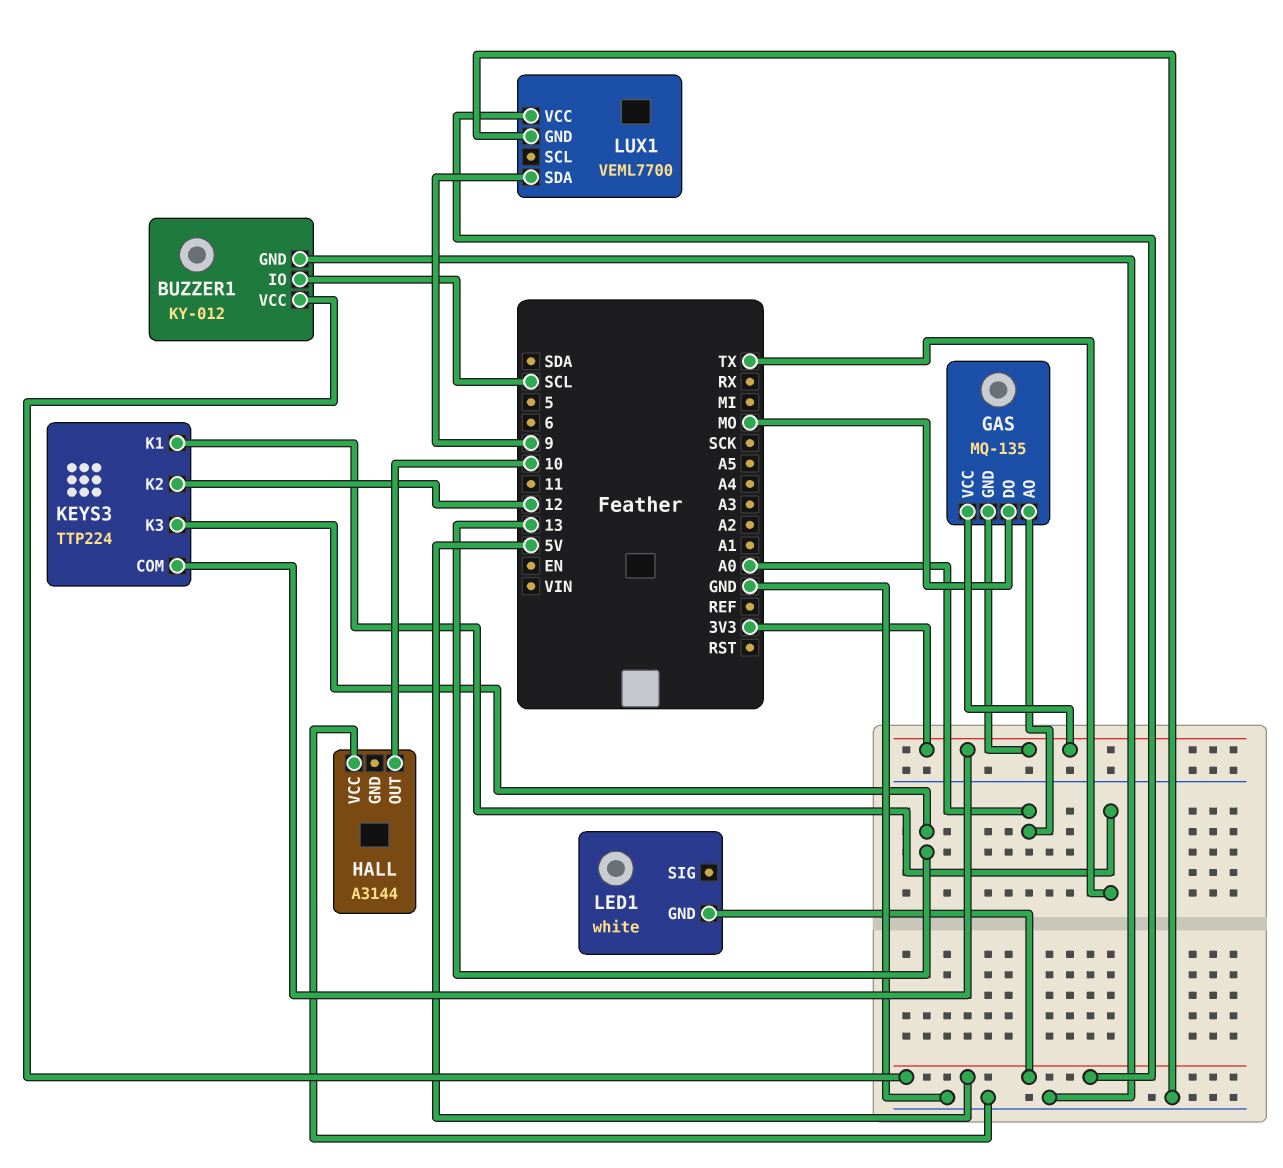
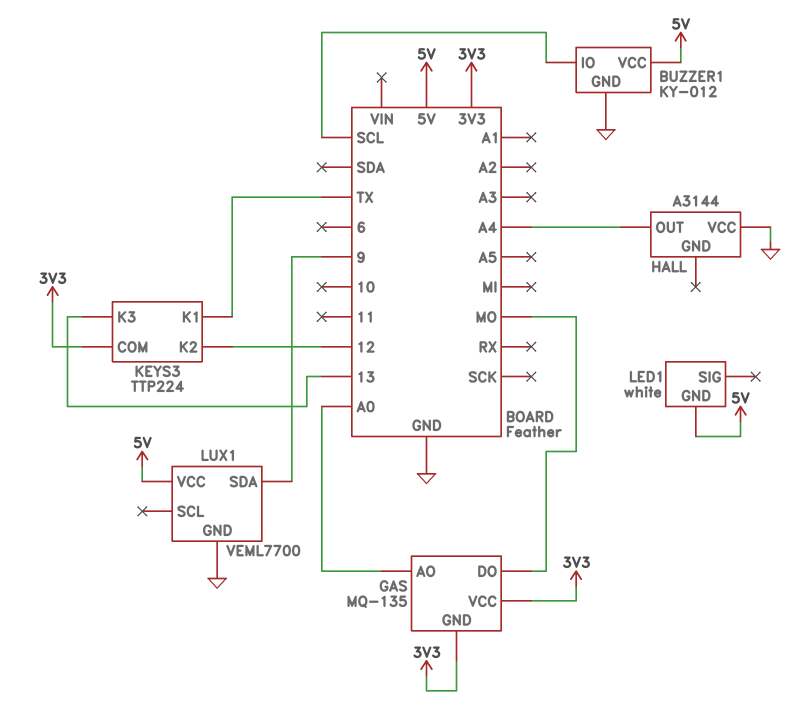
HALL pin OUT: 10 -> A4

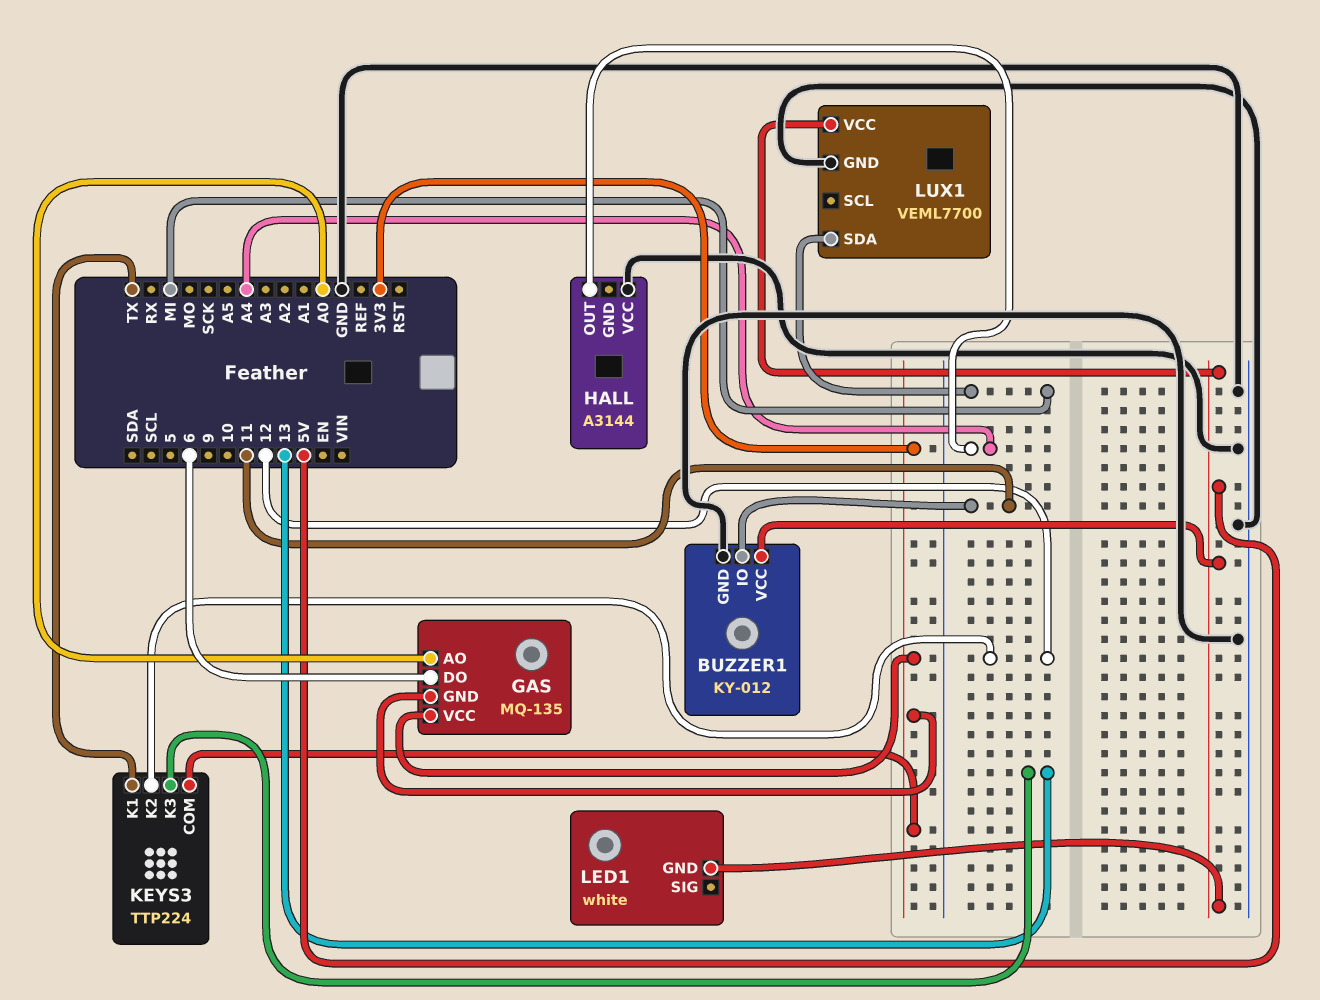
BUZZER1 pin IO: SCL -> 11
GAS pin DO: MO -> 6
LUX1 pin SDA: 9 -> MI

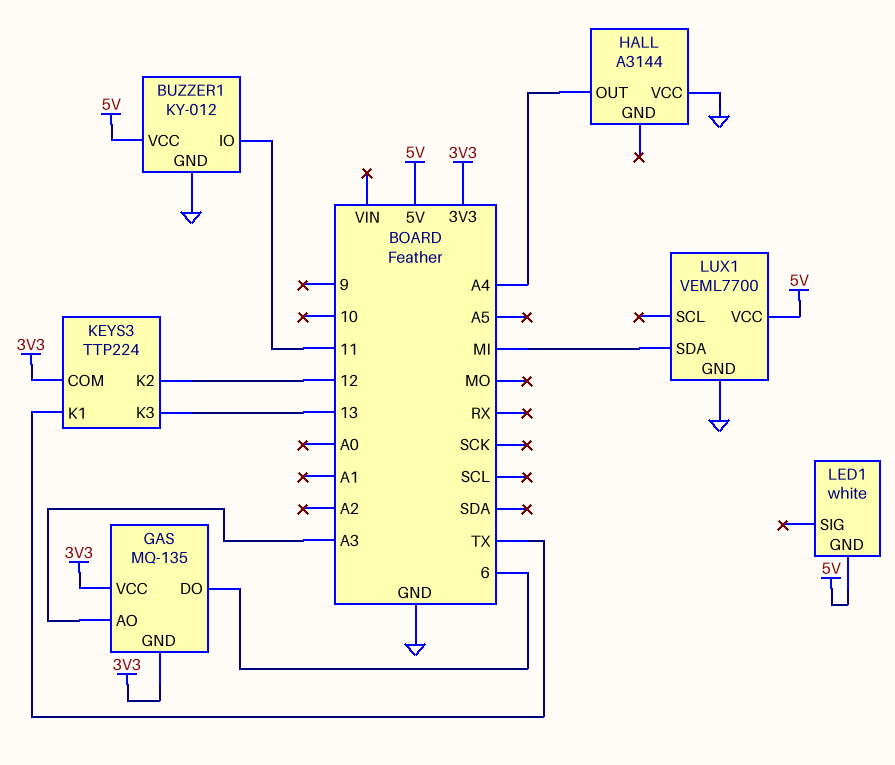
GAS pin AO: A0 -> A3

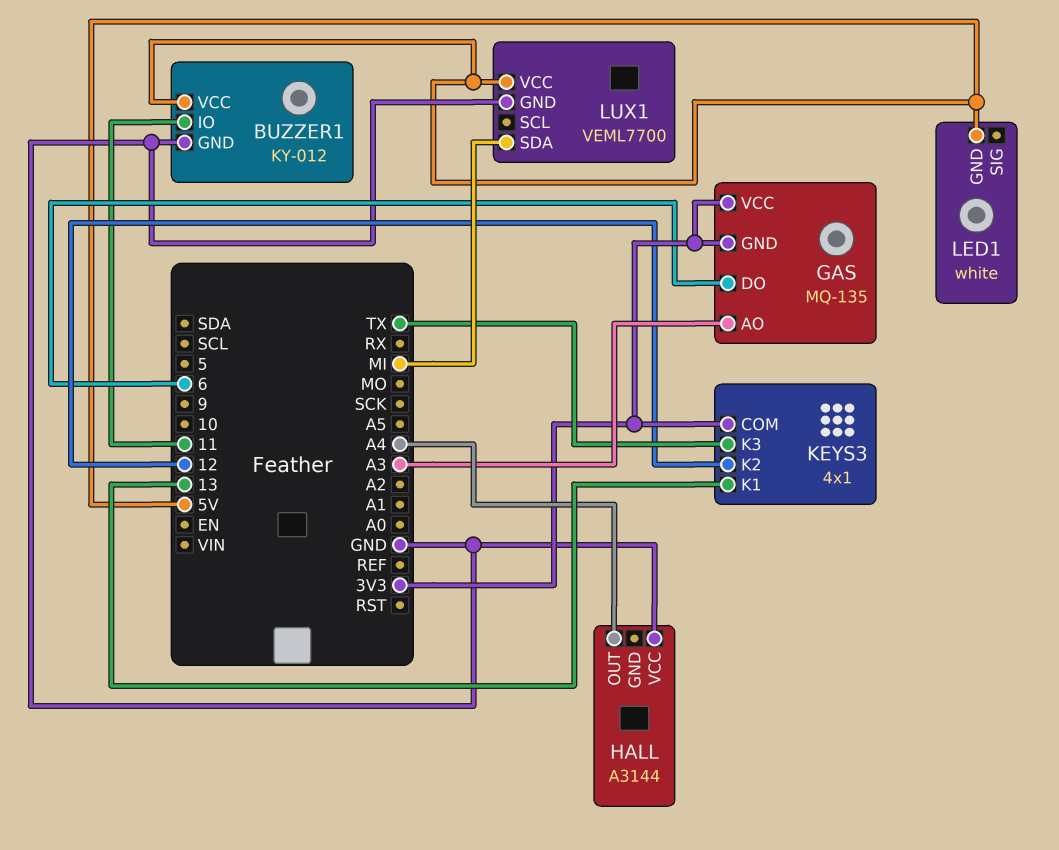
KEYS3: TTP224 -> 4x1
KEYS3 pin K1: TX -> 13
KEYS3 pin K3: 13 -> TX

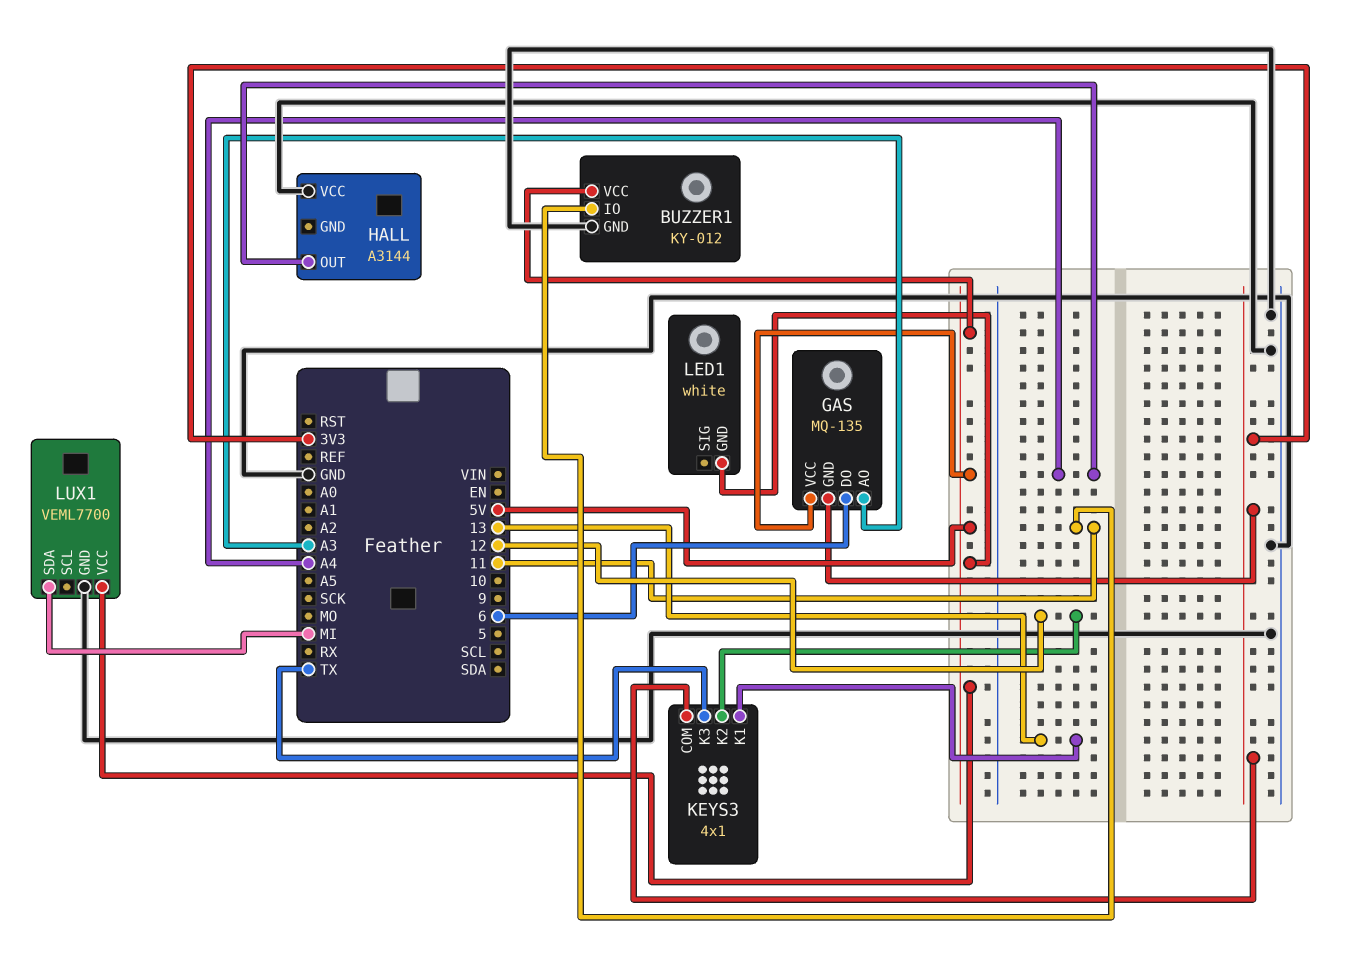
GAS pin VCC: 3V3 -> 5V

